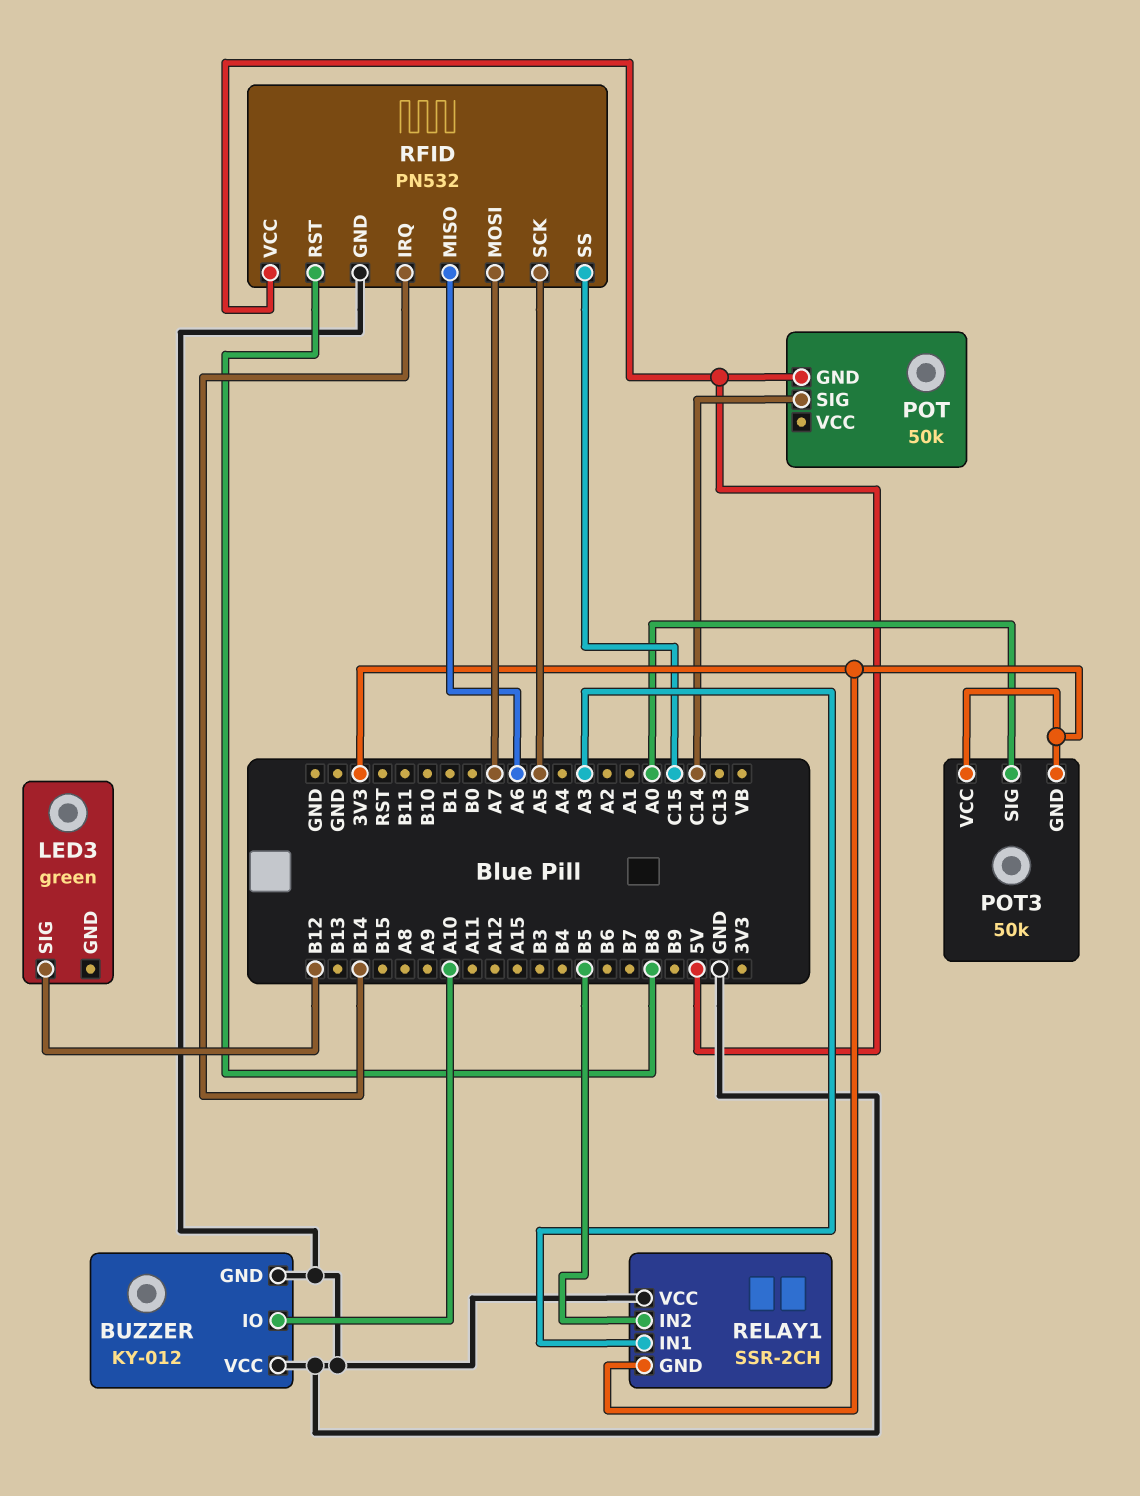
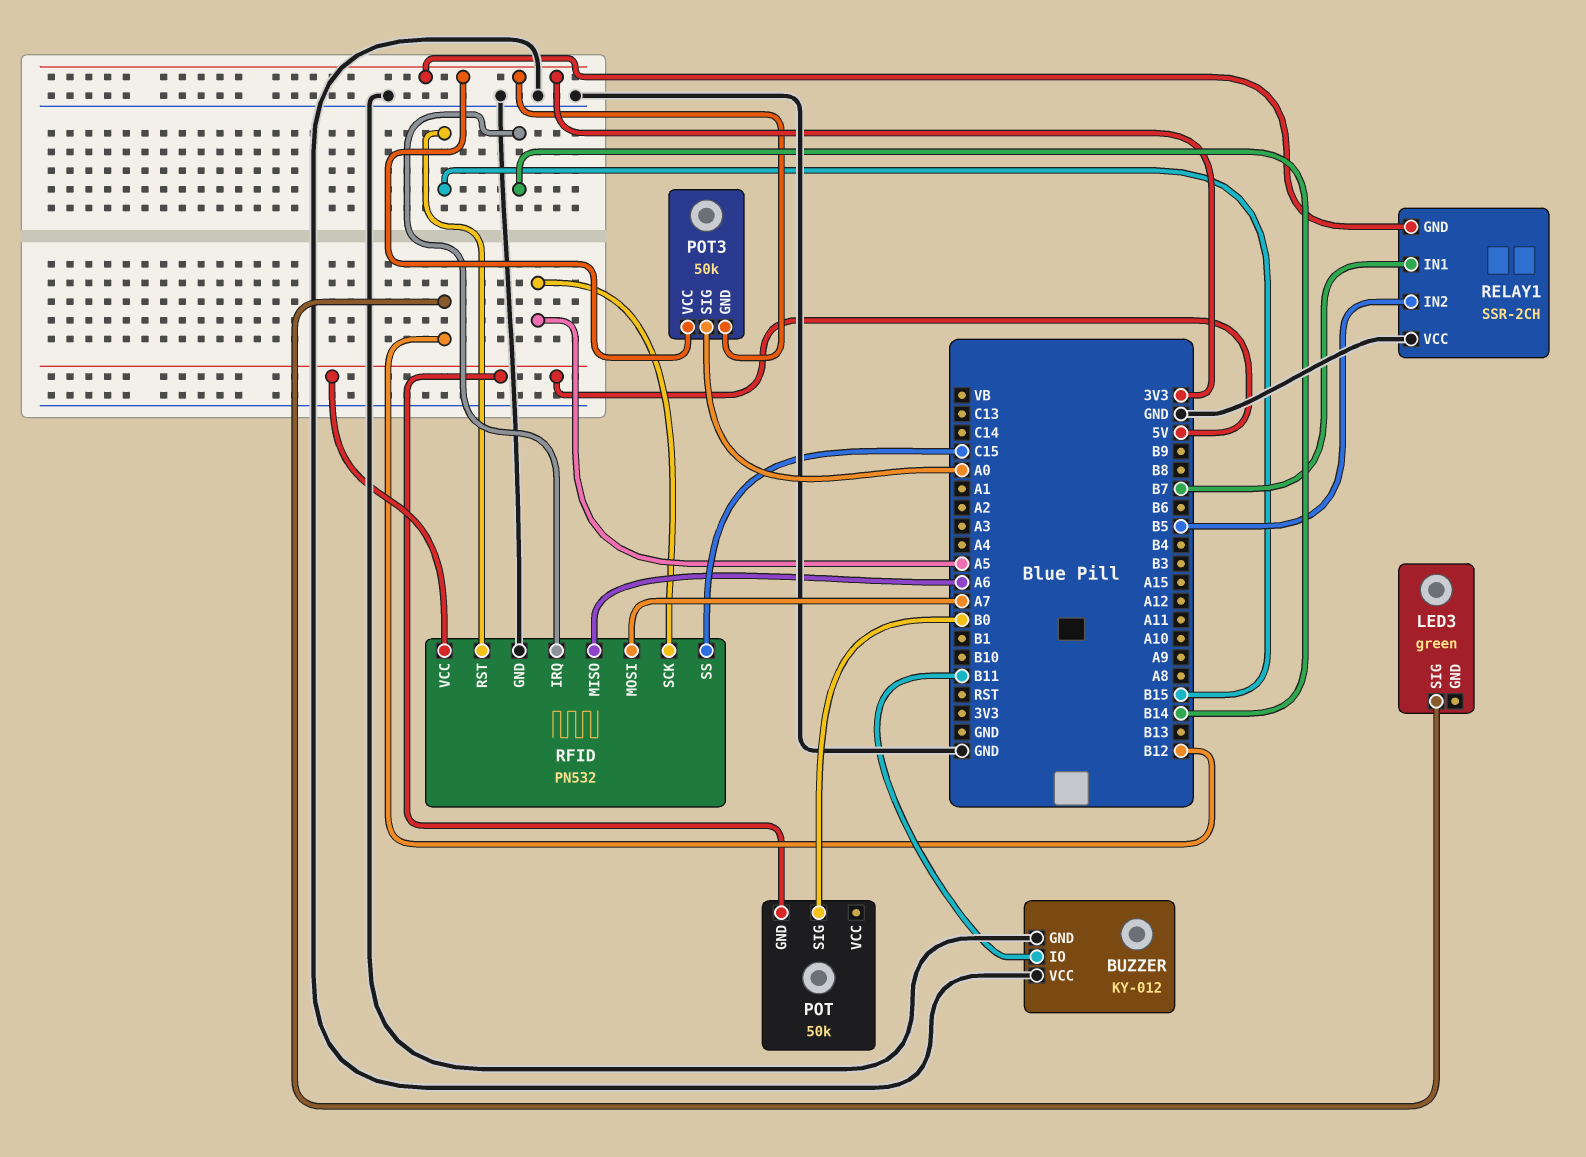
BUZZER pin IO: A10 -> B11
POT pin SIG: C14 -> B0
RELAY1 pin IN1: A3 -> B7
RFID pin RST: B8 -> B15

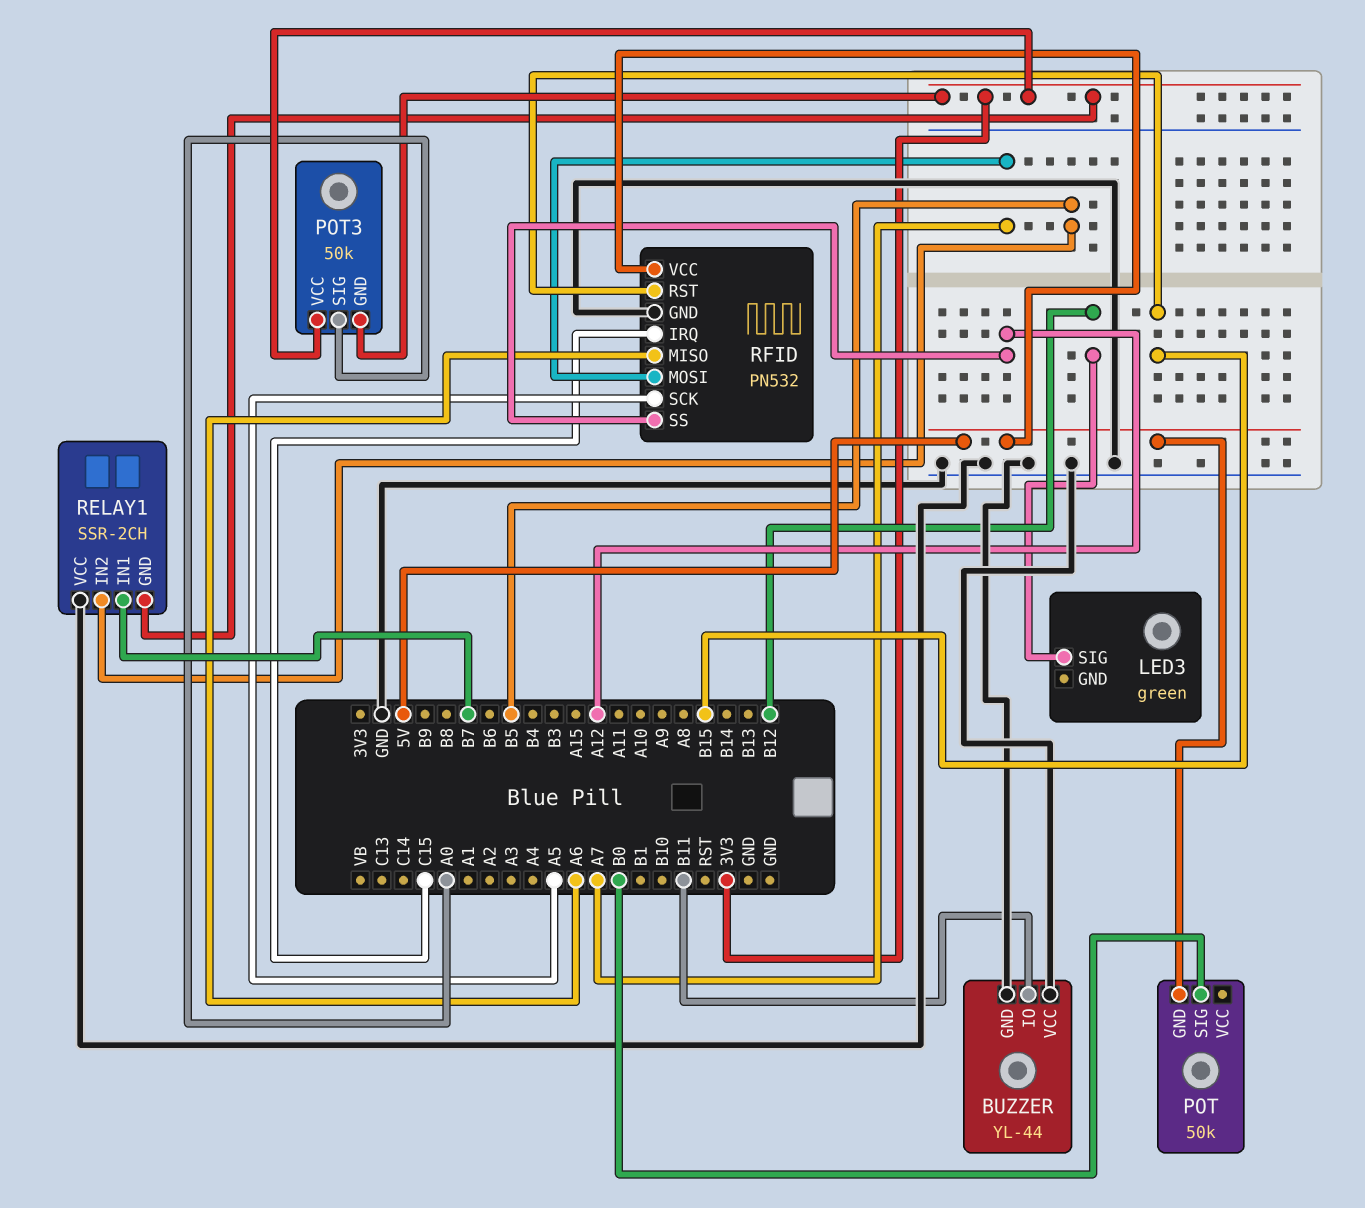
BUZZER: KY-012 -> YL-44
RFID pin IRQ: B14 -> C15
RFID pin SS: C15 -> A12

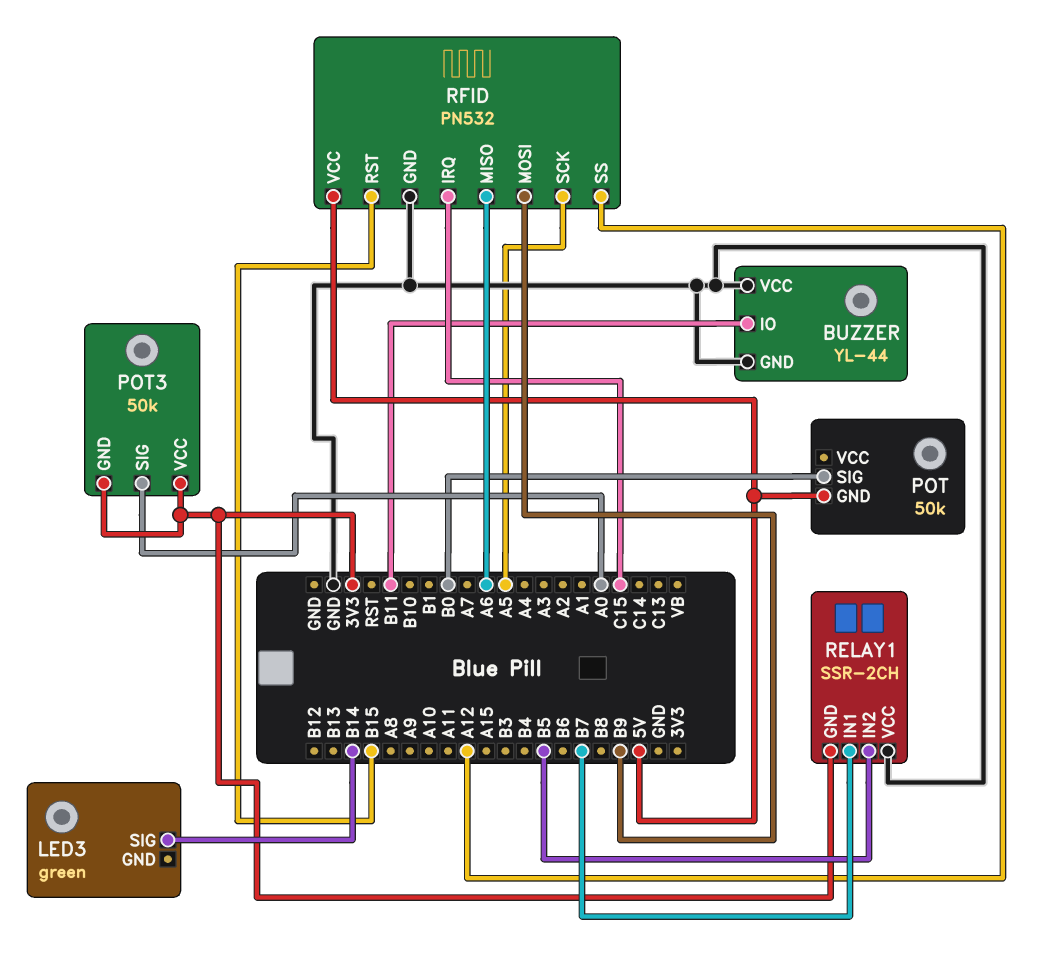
LED3 pin SIG: B12 -> B14
RFID pin MOSI: A7 -> B9

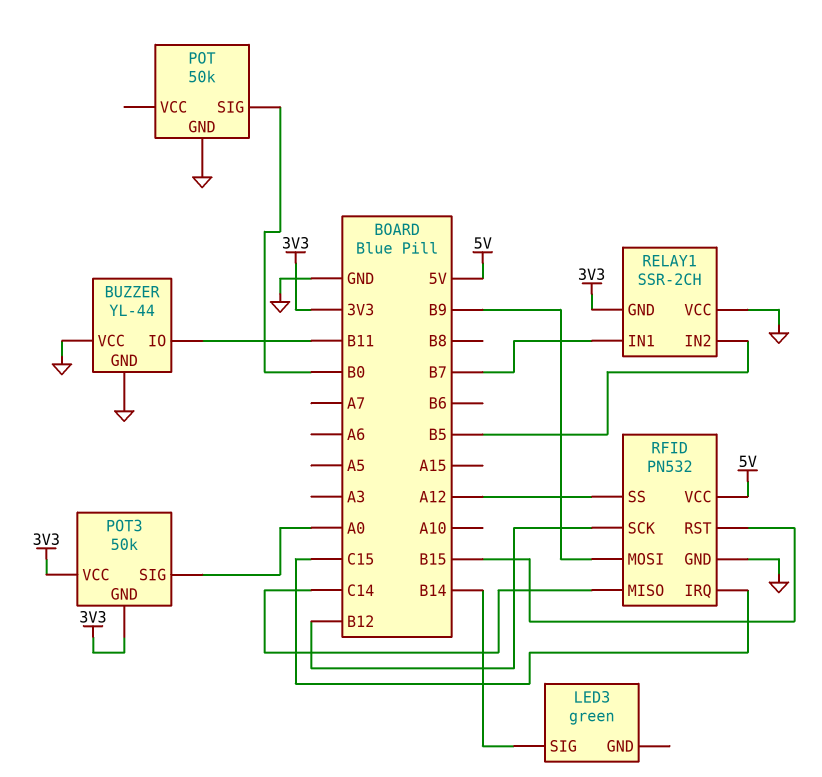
POT pin GND: 5V -> GND
RFID pin MISO: A6 -> C14
RFID pin SCK: A5 -> B12

